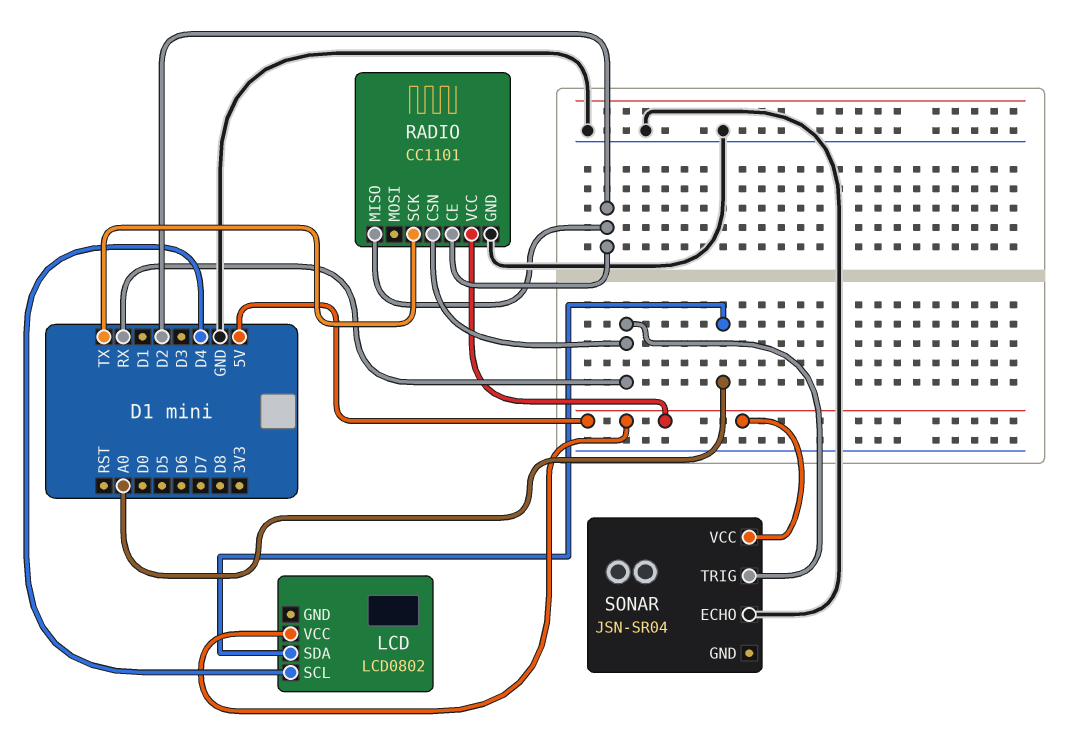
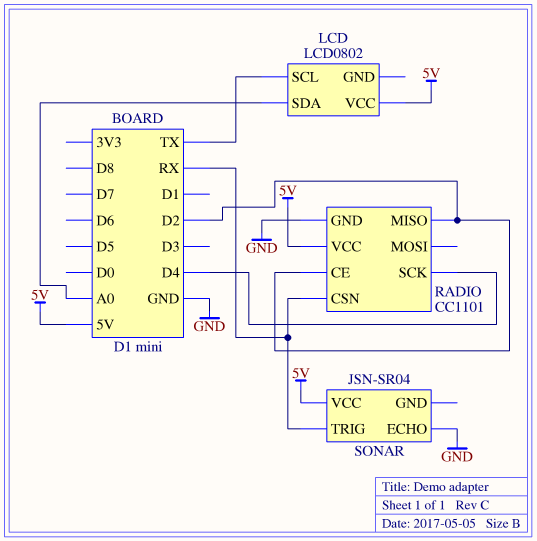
LCD pin SCL: D4 -> TX
RADIO pin SCK: TX -> D4

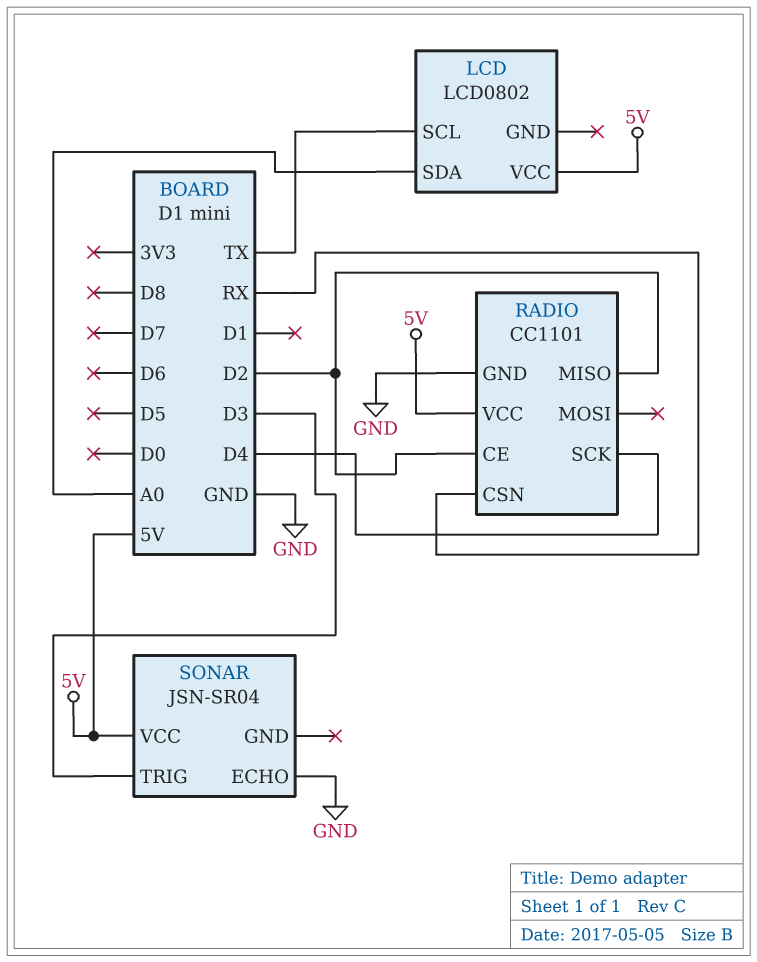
SONAR pin TRIG: RX -> D3

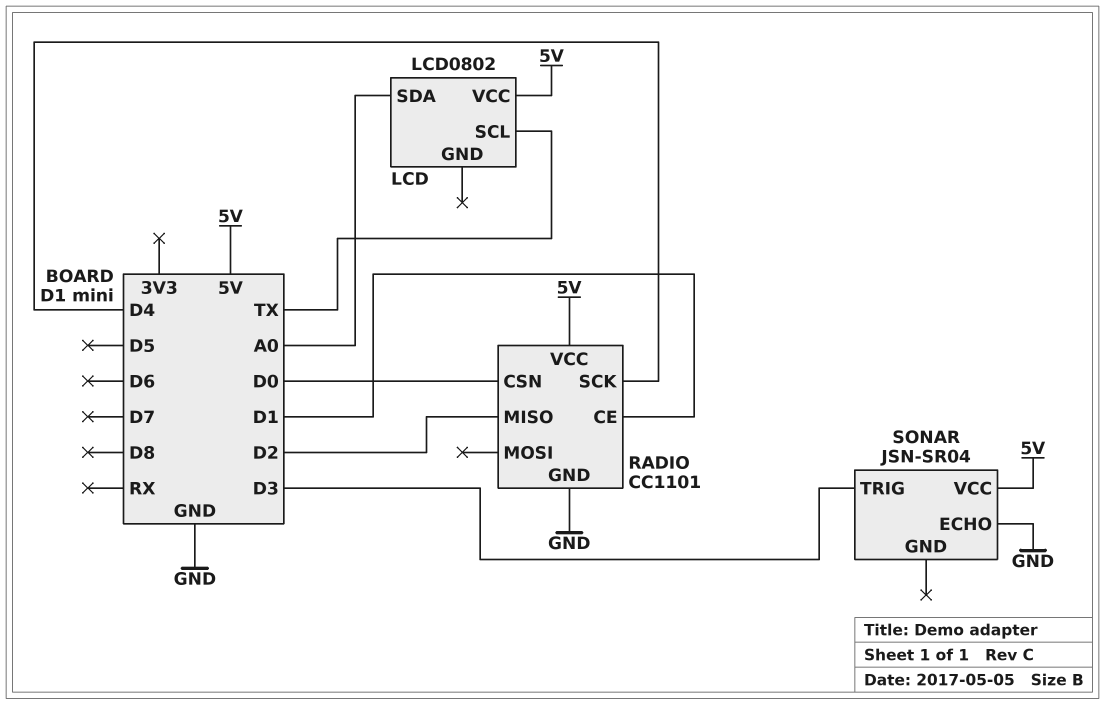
RADIO pin CE: D2 -> D1
RADIO pin CSN: RX -> D0

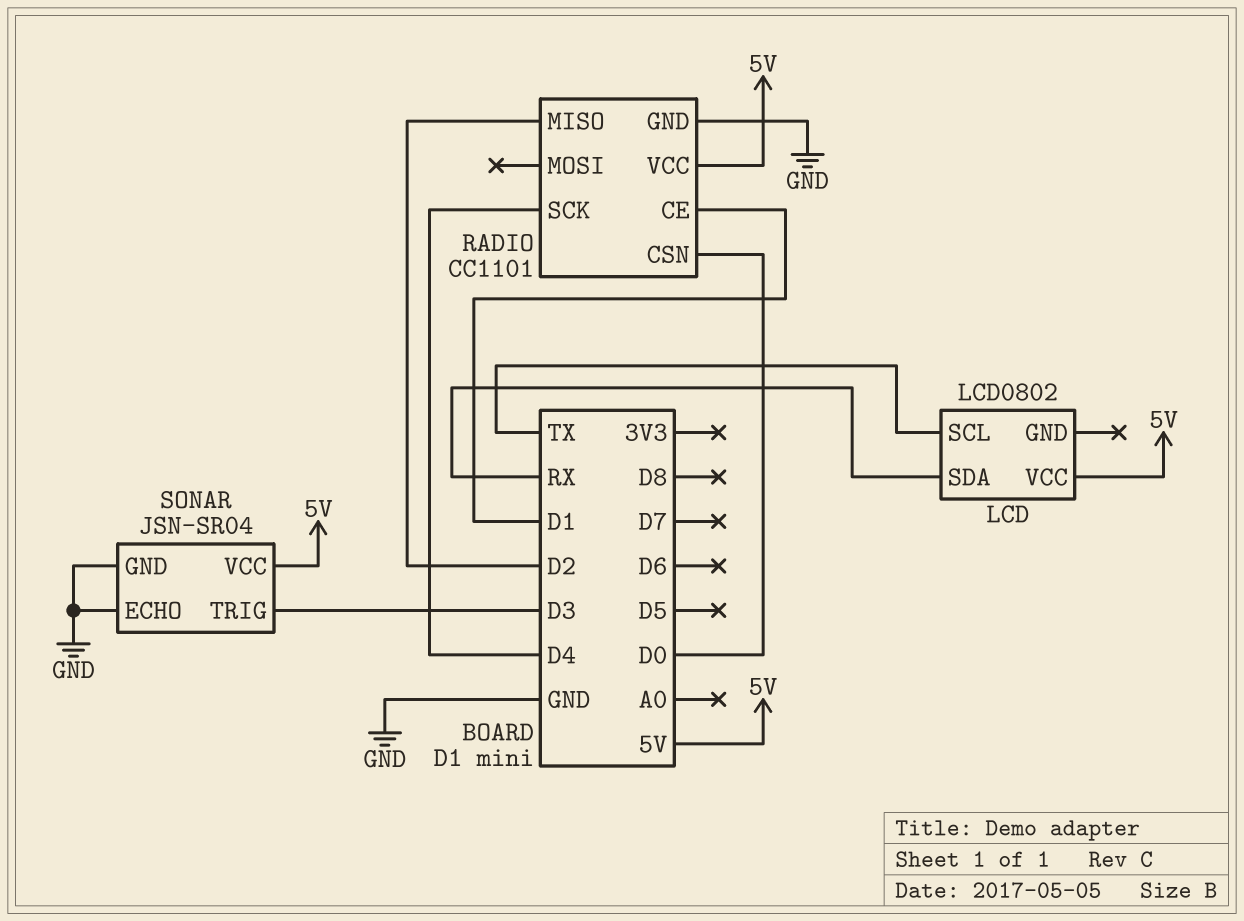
LCD pin SDA: A0 -> RX
SONAR pin GND: none -> GND

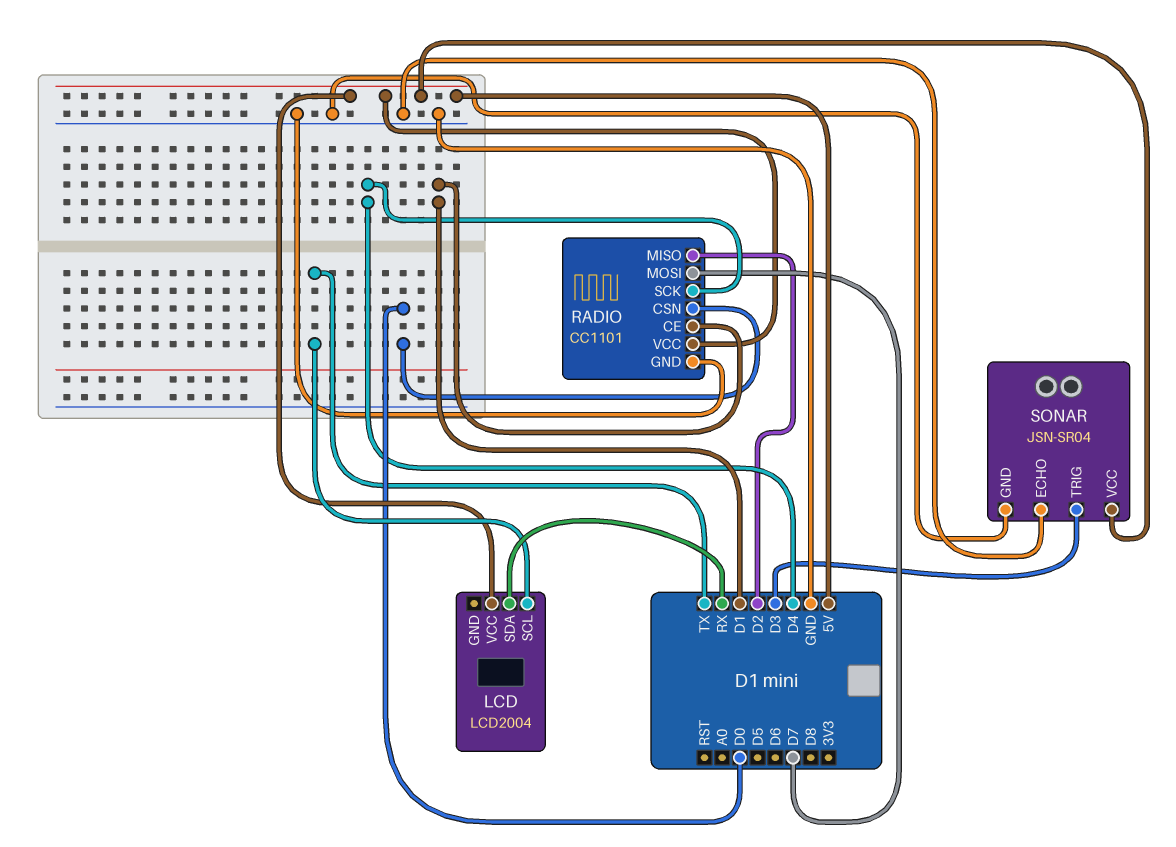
LCD: LCD0802 -> LCD2004
RADIO pin MOSI: none -> D7

